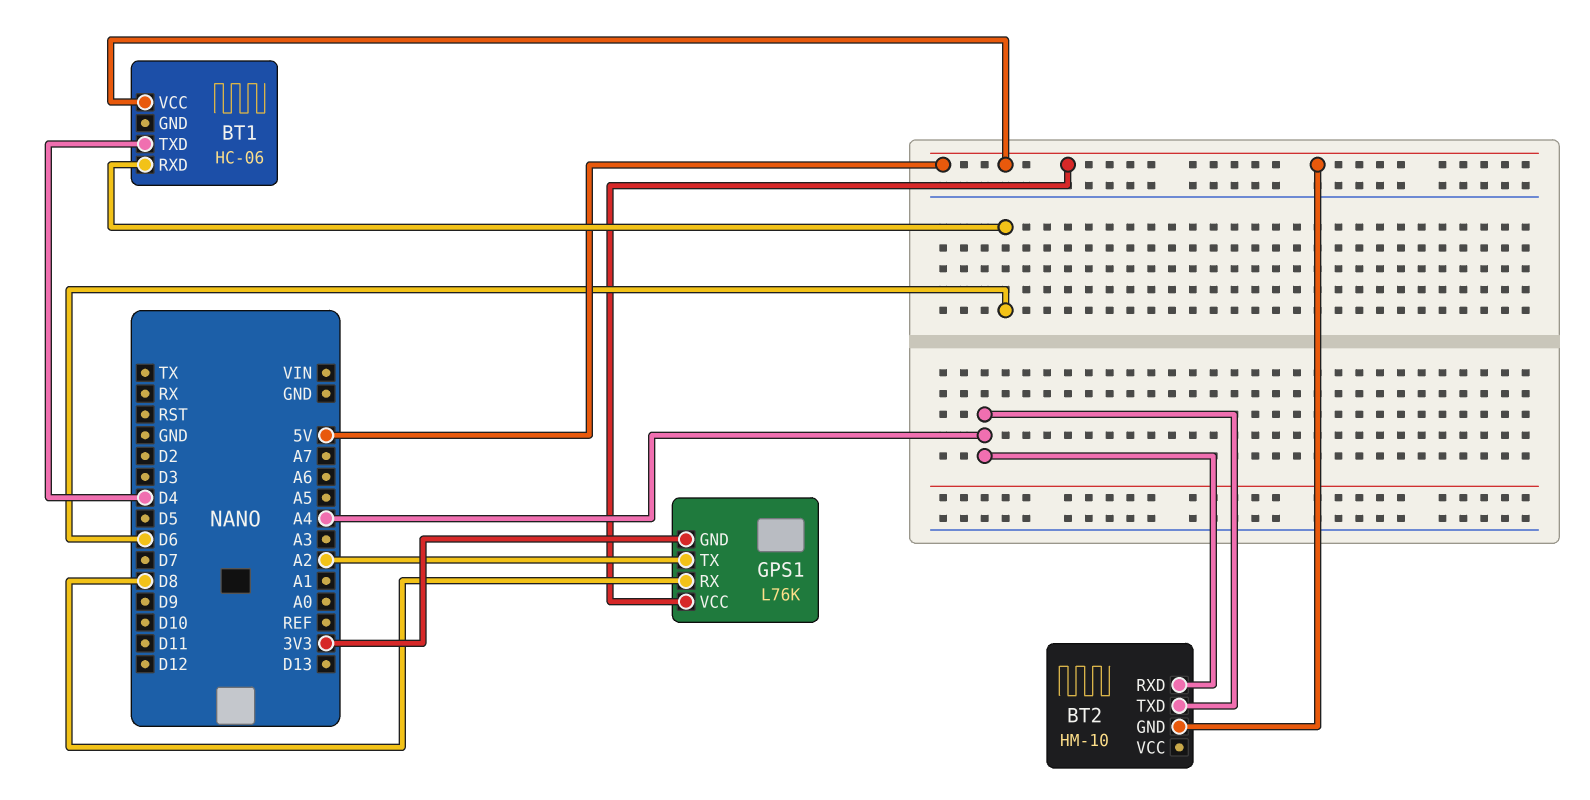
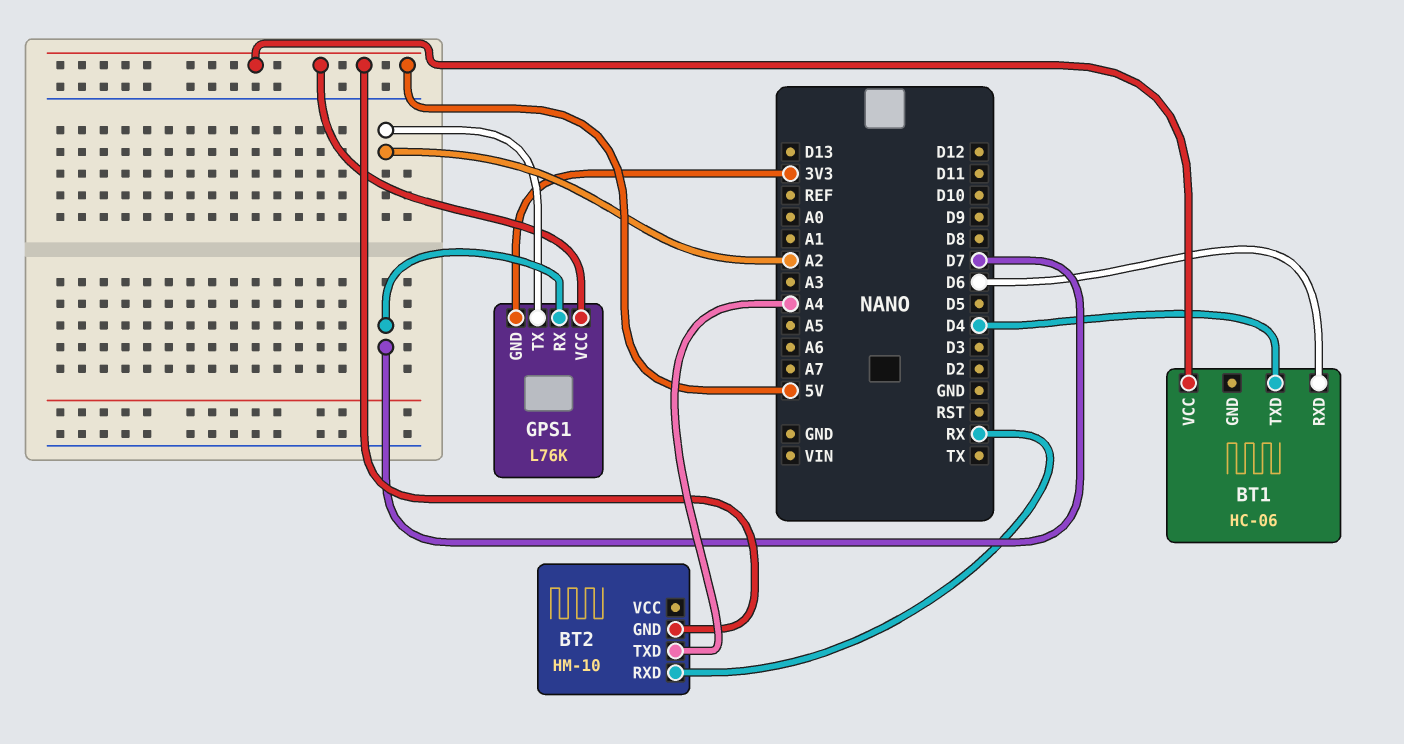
BT2 pin RXD: A4 -> RX
GPS1 pin RX: D8 -> D7

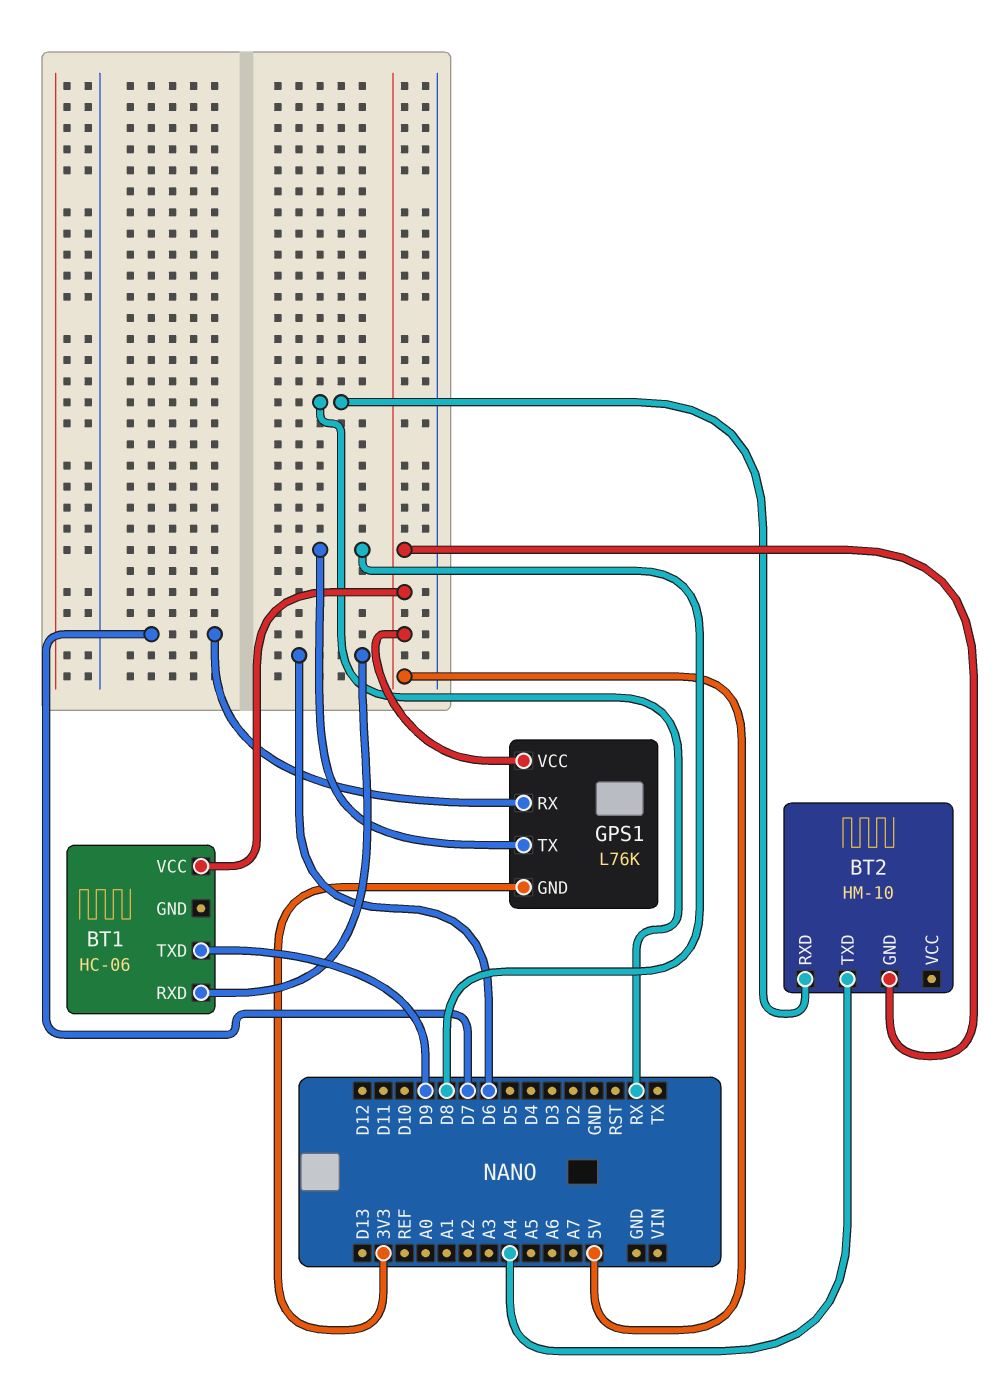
BT1 pin TXD: D4 -> D9
GPS1 pin TX: A2 -> D8

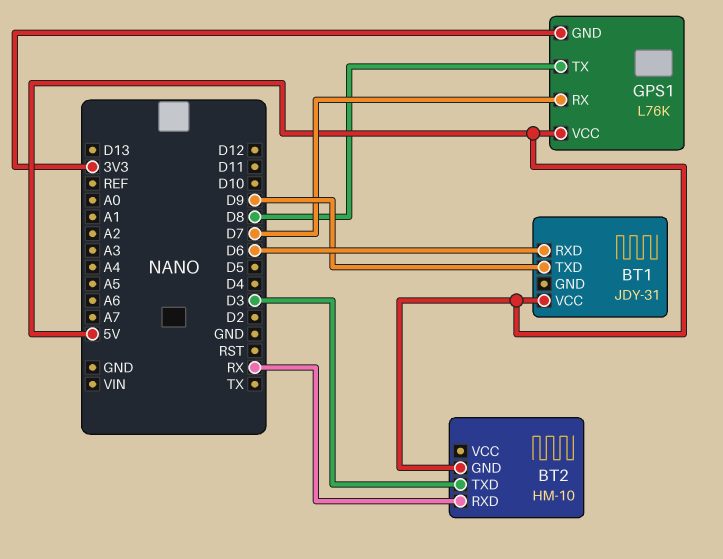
BT1: HC-06 -> JDY-31
BT2 pin TXD: A4 -> D3

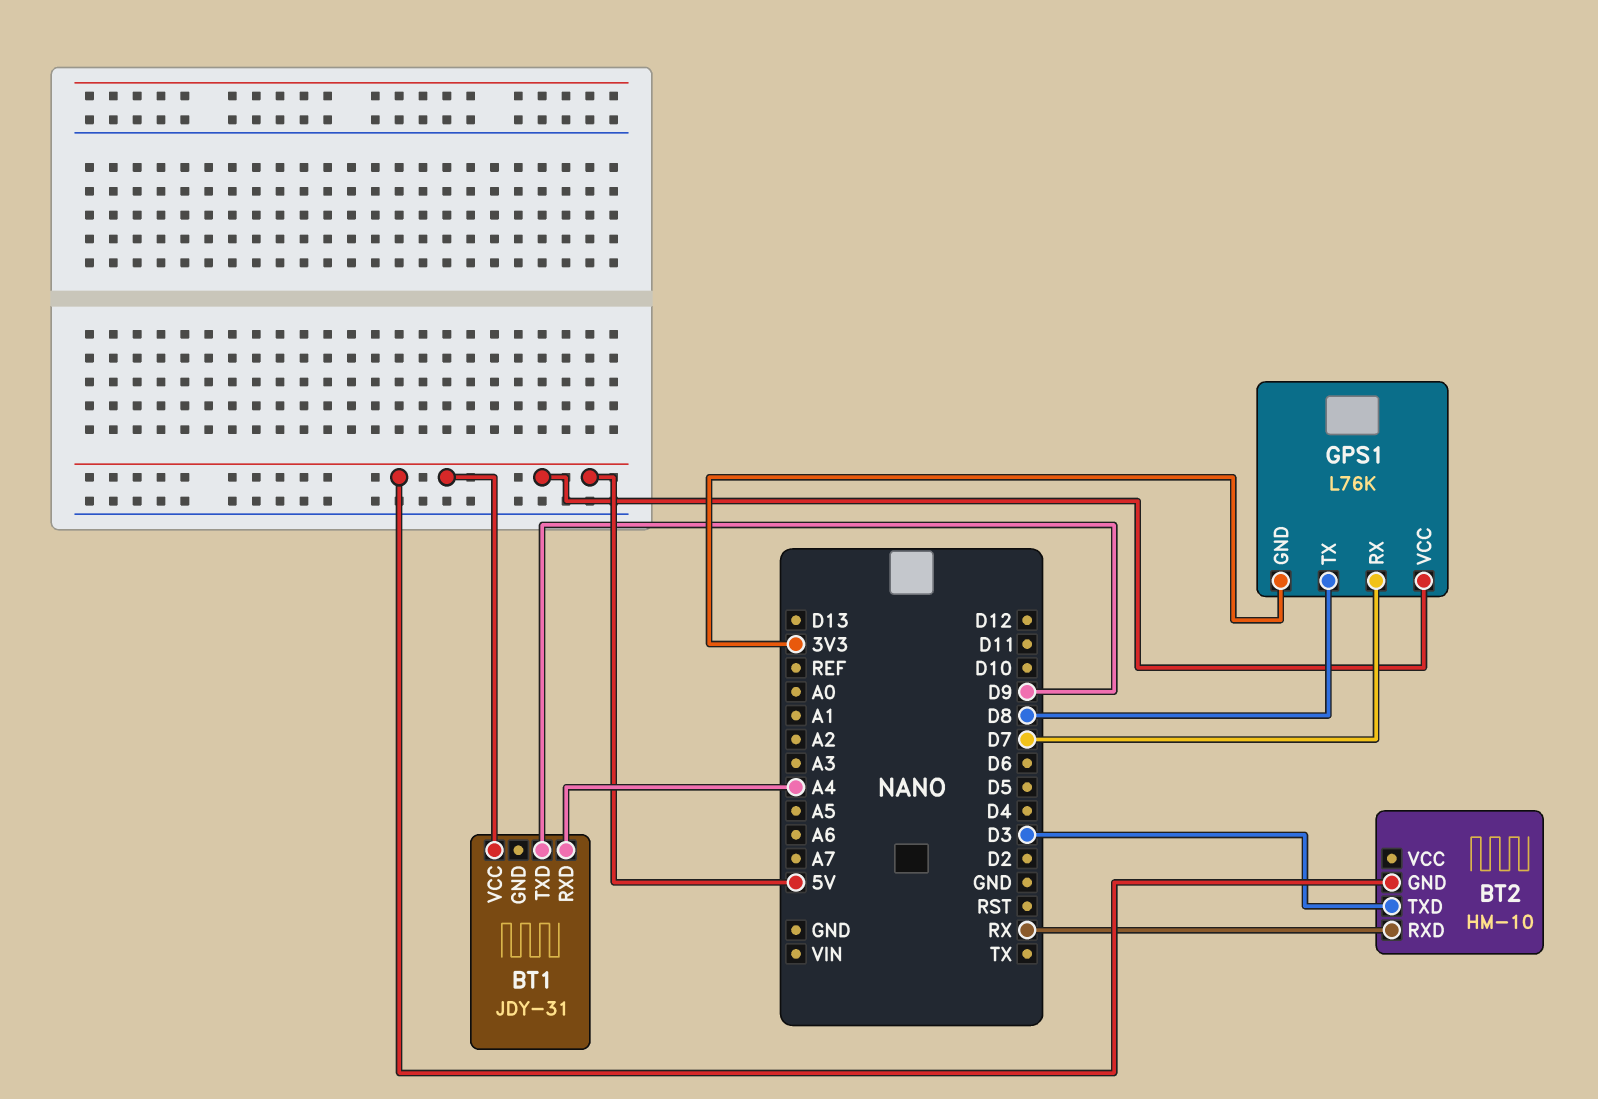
BT1 pin RXD: D6 -> A4

